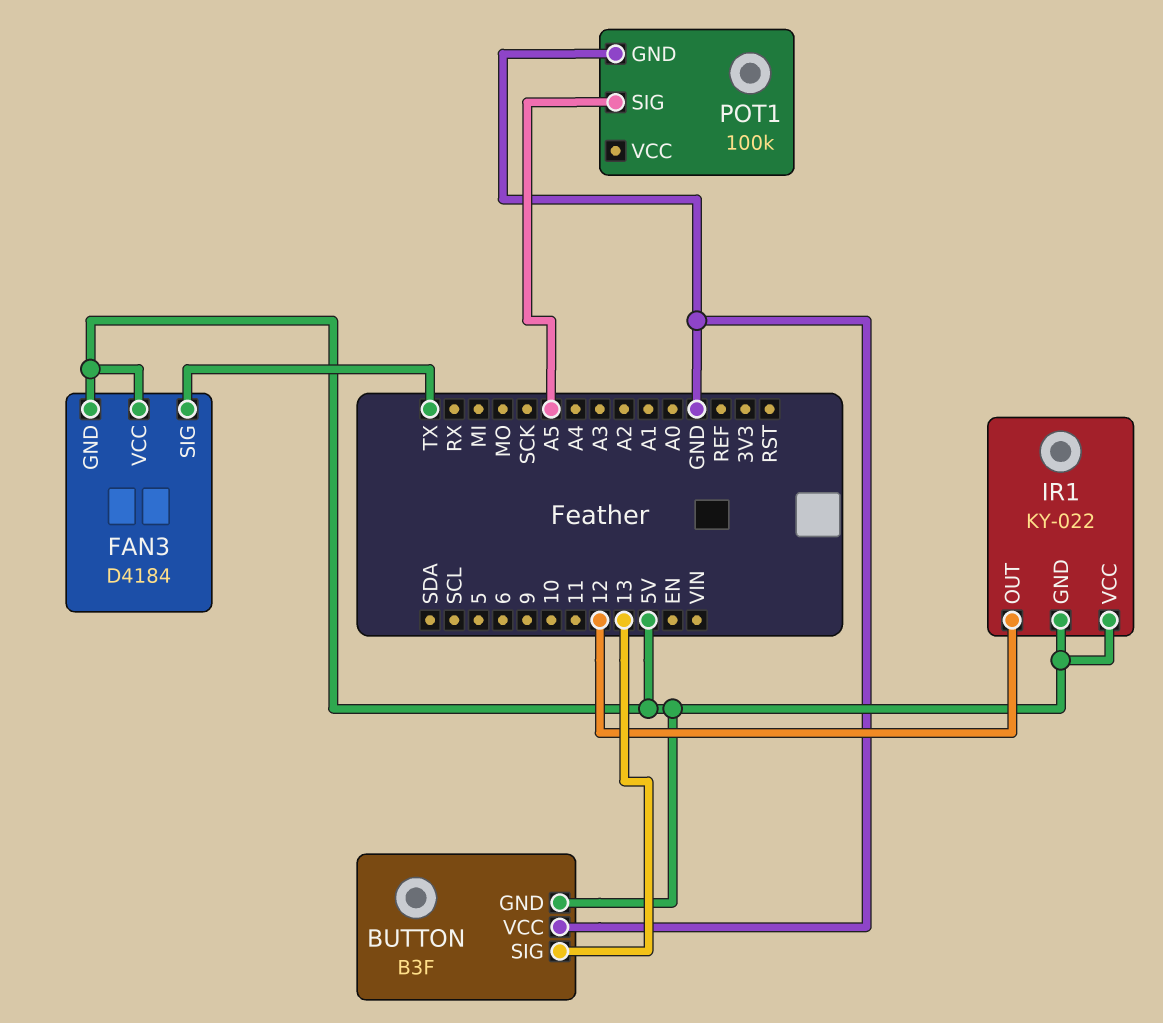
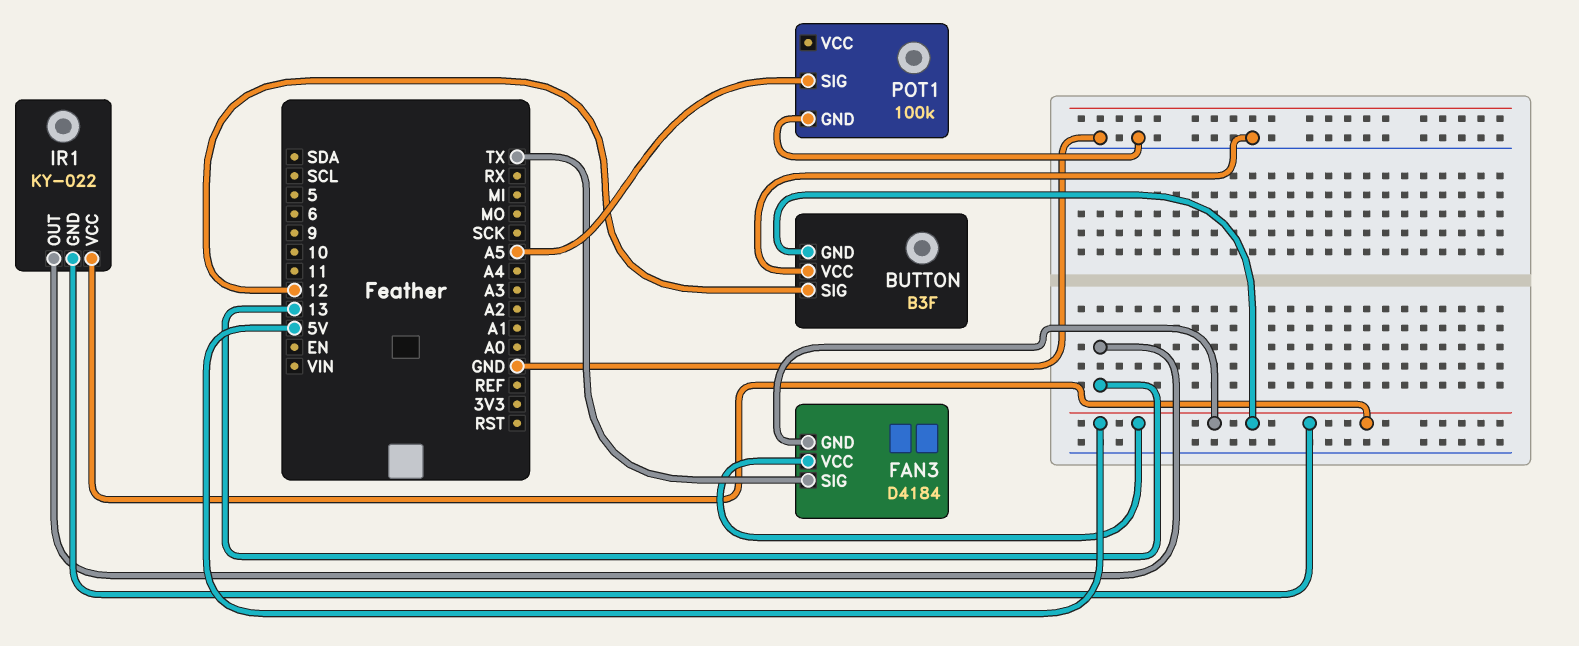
BUTTON pin SIG: 13 -> 12
IR1 pin OUT: 12 -> 13

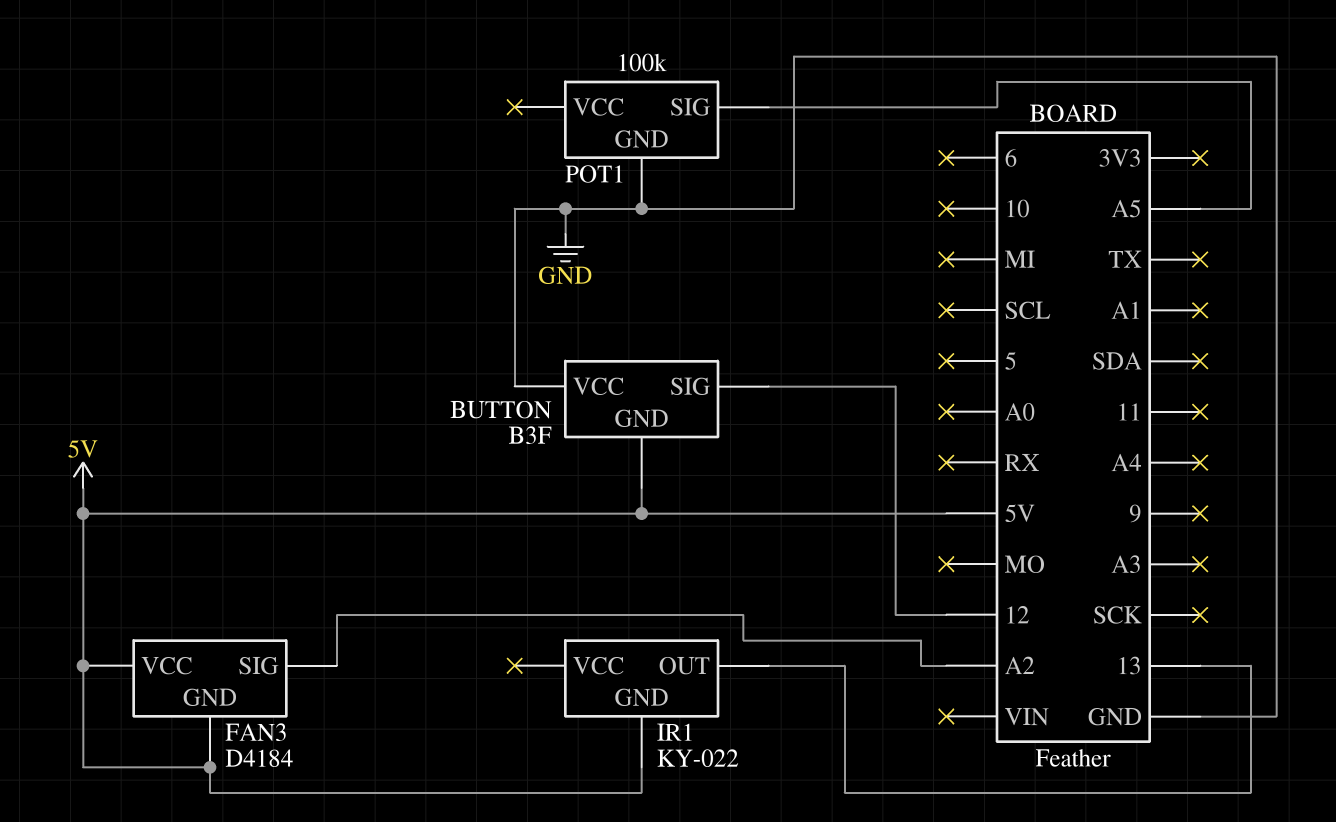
FAN3 pin SIG: TX -> A2
IR1 pin VCC: 5V -> none

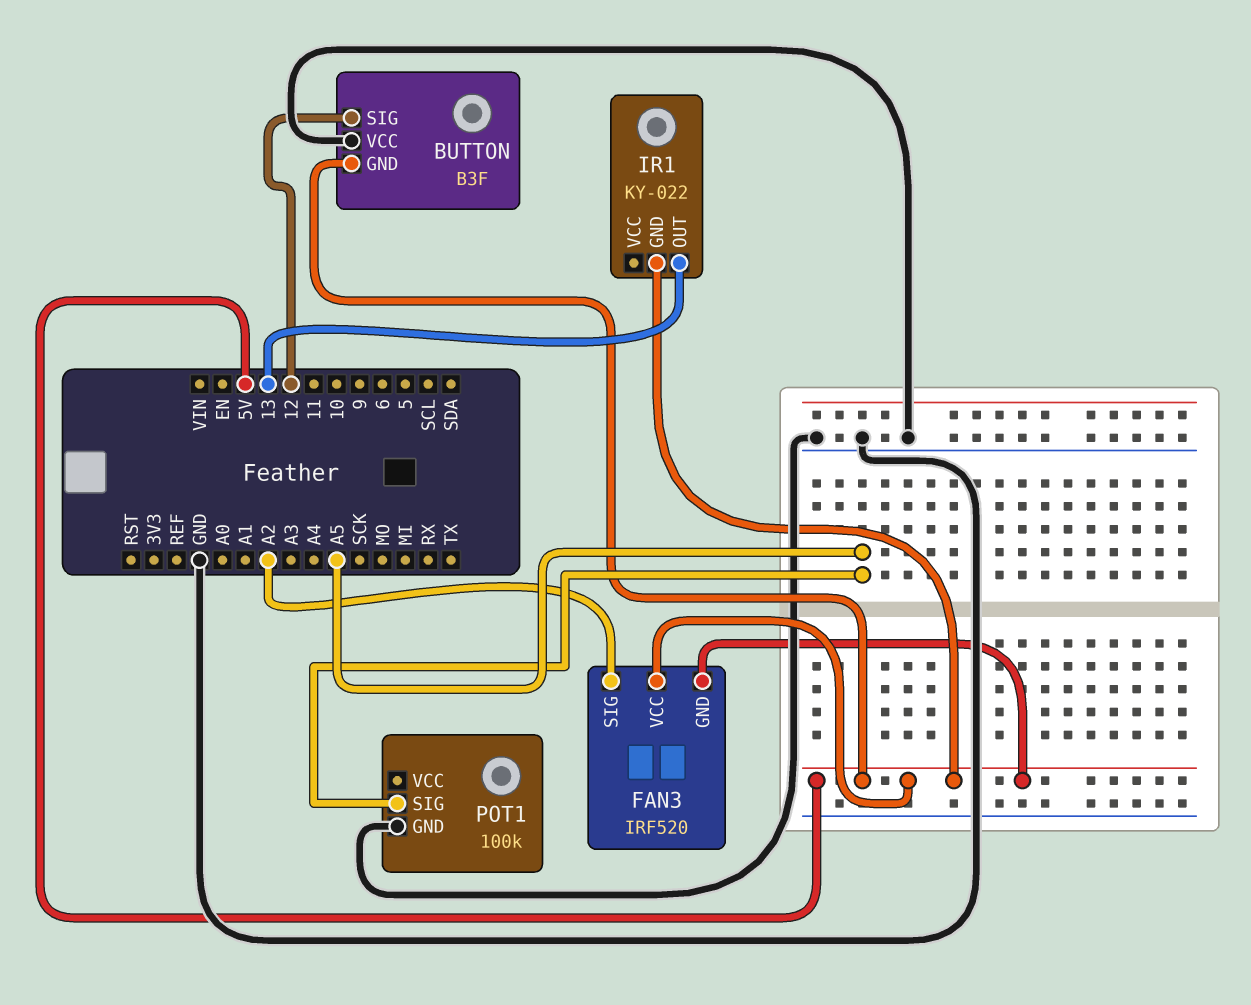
FAN3: D4184 -> IRF520

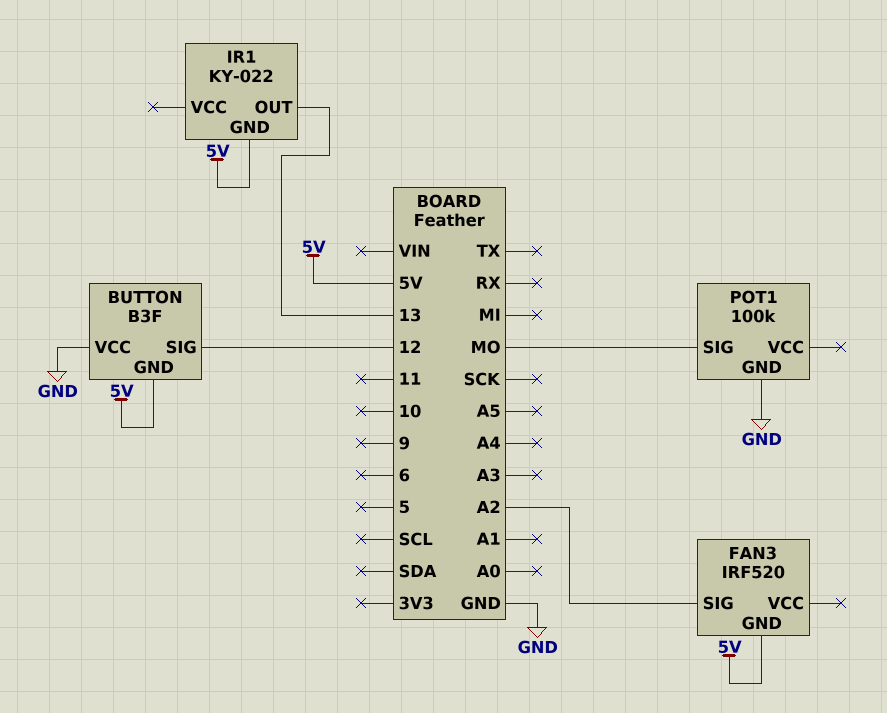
FAN3 pin VCC: 5V -> none
POT1 pin SIG: A5 -> MO

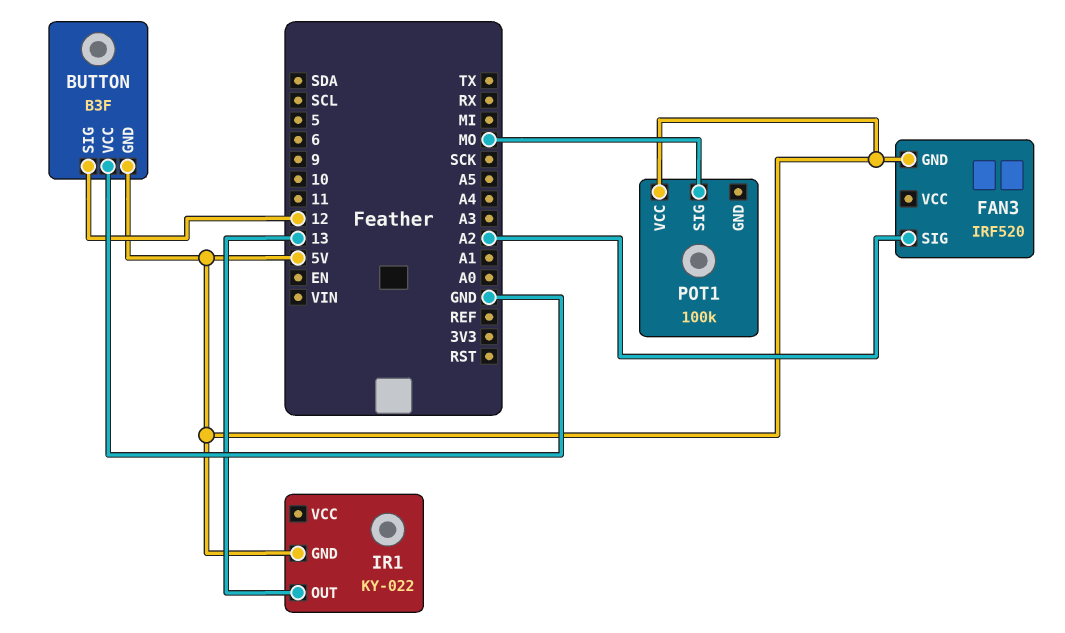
POT1 pin GND: GND -> none
POT1 pin VCC: none -> 5V

